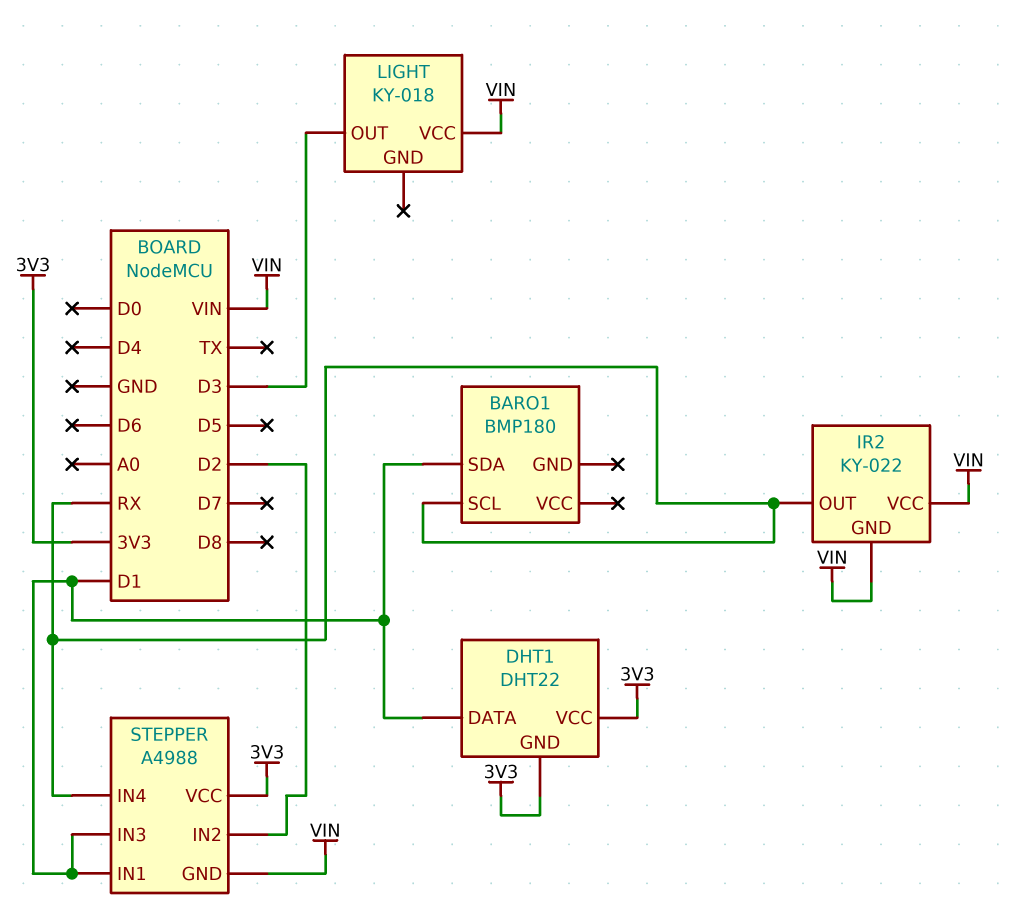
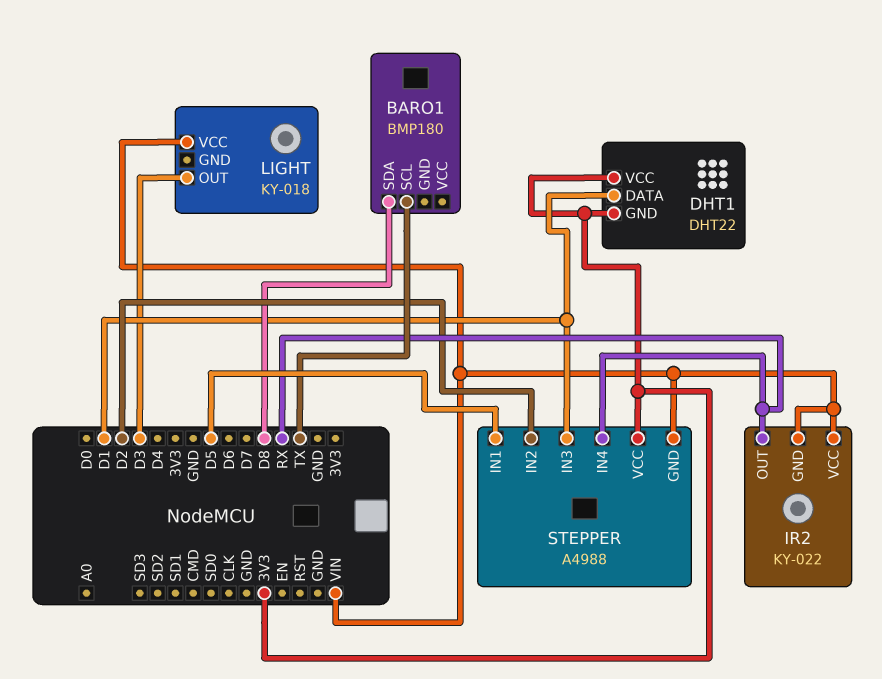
BARO1 pin SCL: RX -> TX
BARO1 pin SDA: D1 -> D8
STEPPER pin IN1: D1 -> D5

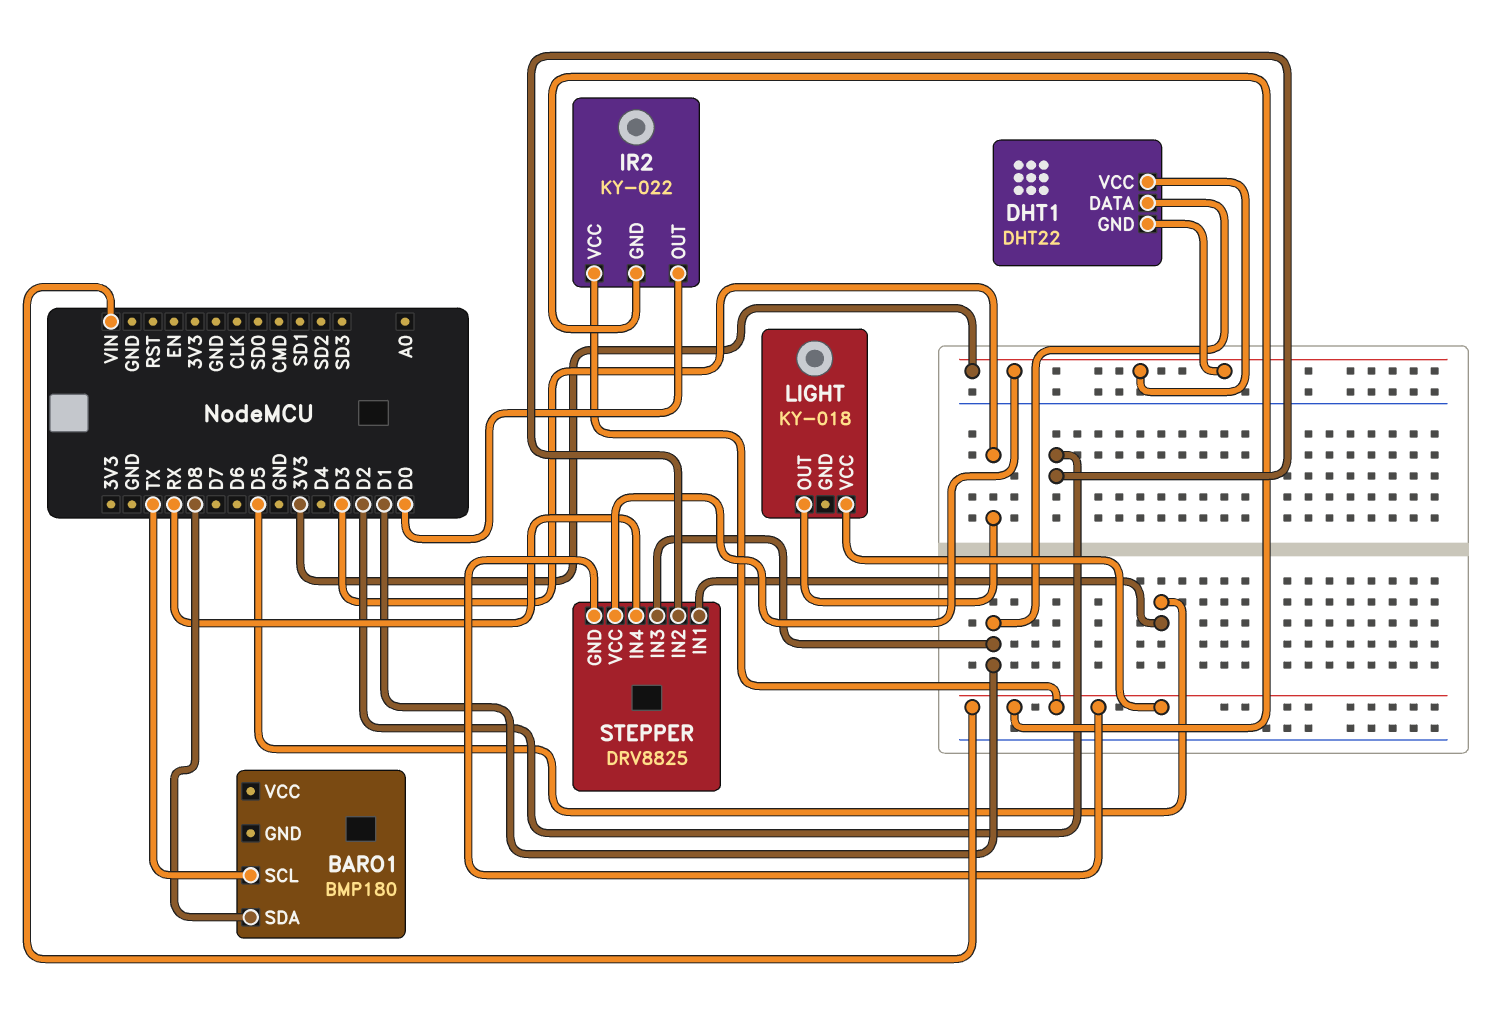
IR2 pin OUT: RX -> D0
STEPPER: A4988 -> DRV8825

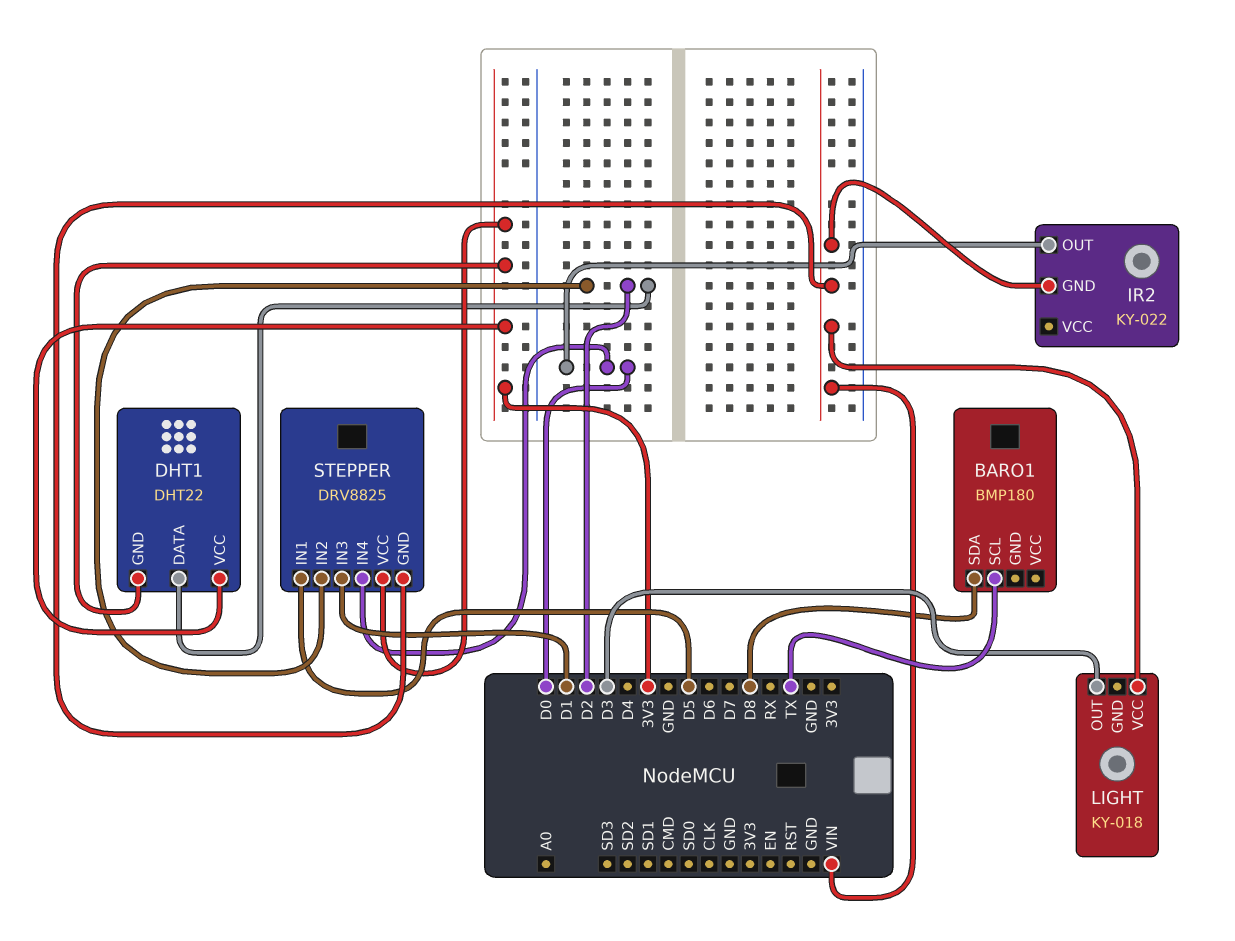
DHT1 pin DATA: D1 -> D2
IR2 pin VCC: VIN -> none
STEPPER pin IN4: RX -> D0

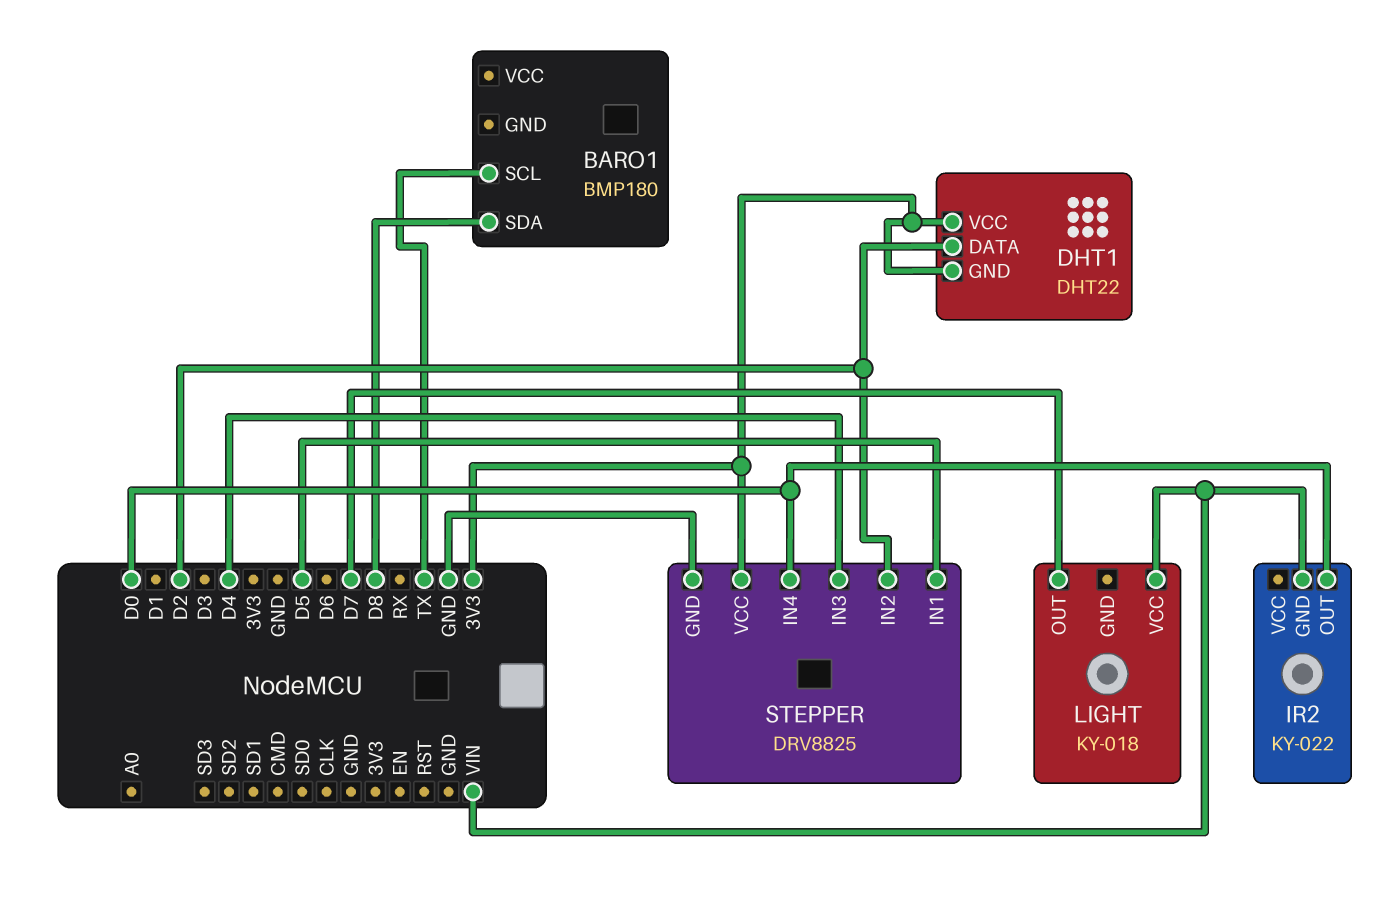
LIGHT pin OUT: D3 -> D7
STEPPER pin GND: VIN -> GND
STEPPER pin IN3: D1 -> D4

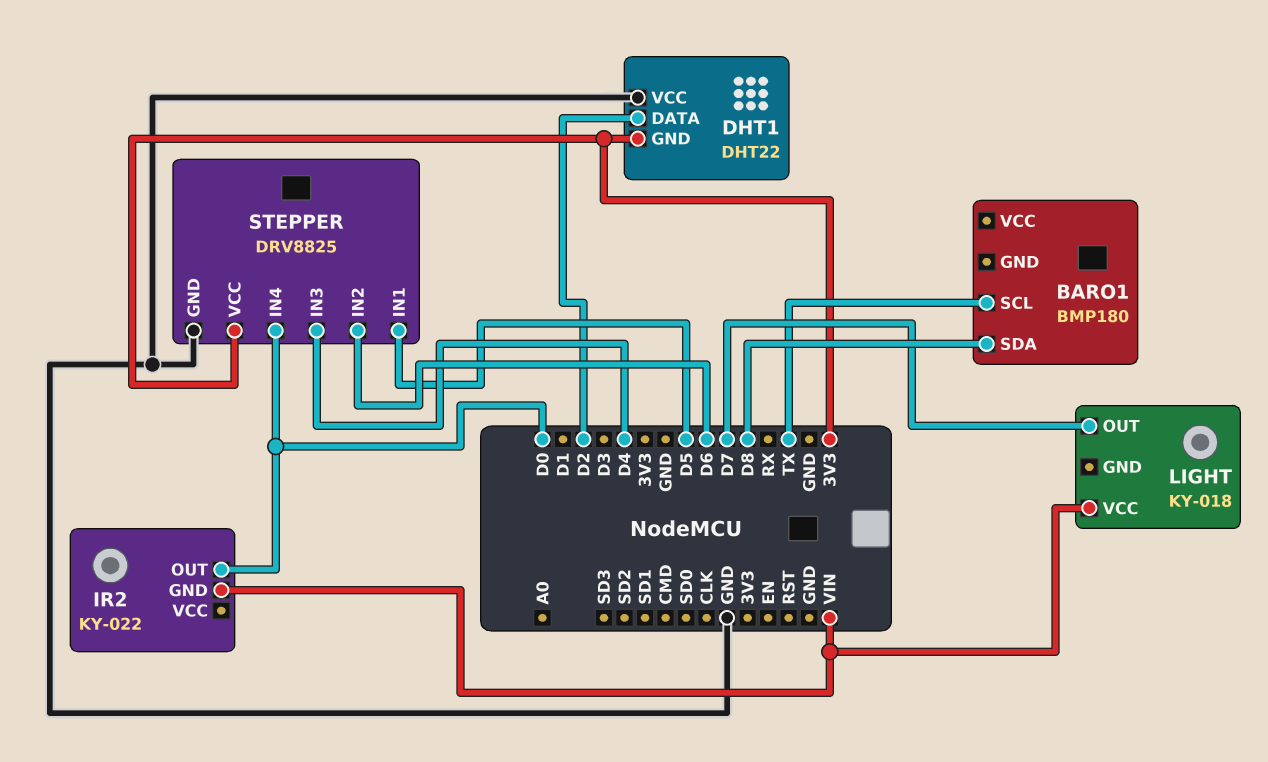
DHT1 pin VCC: 3V3 -> GND
STEPPER pin IN2: D2 -> D6

